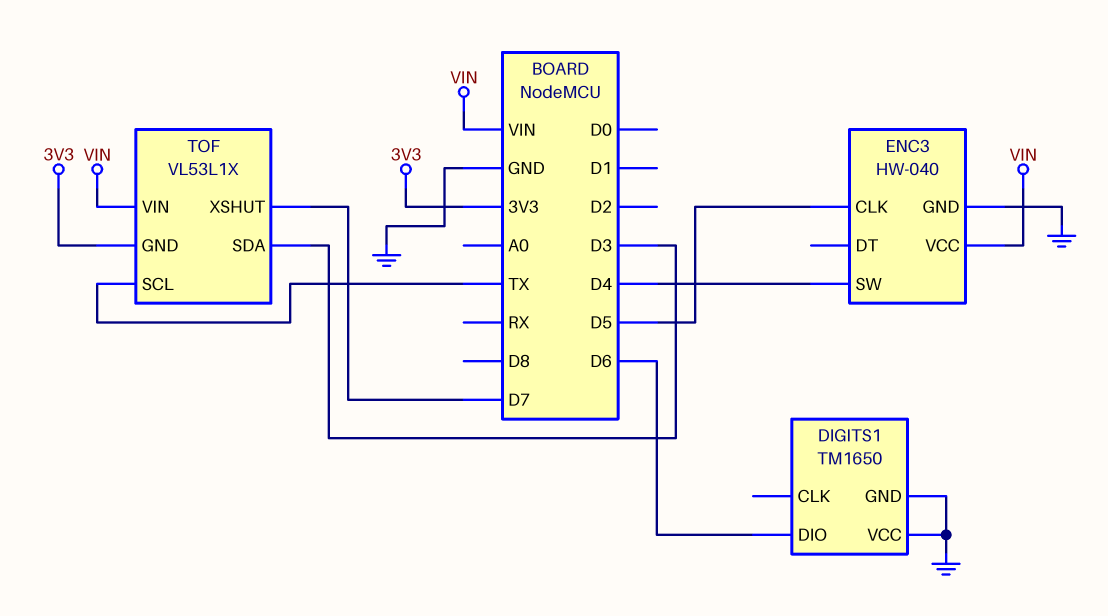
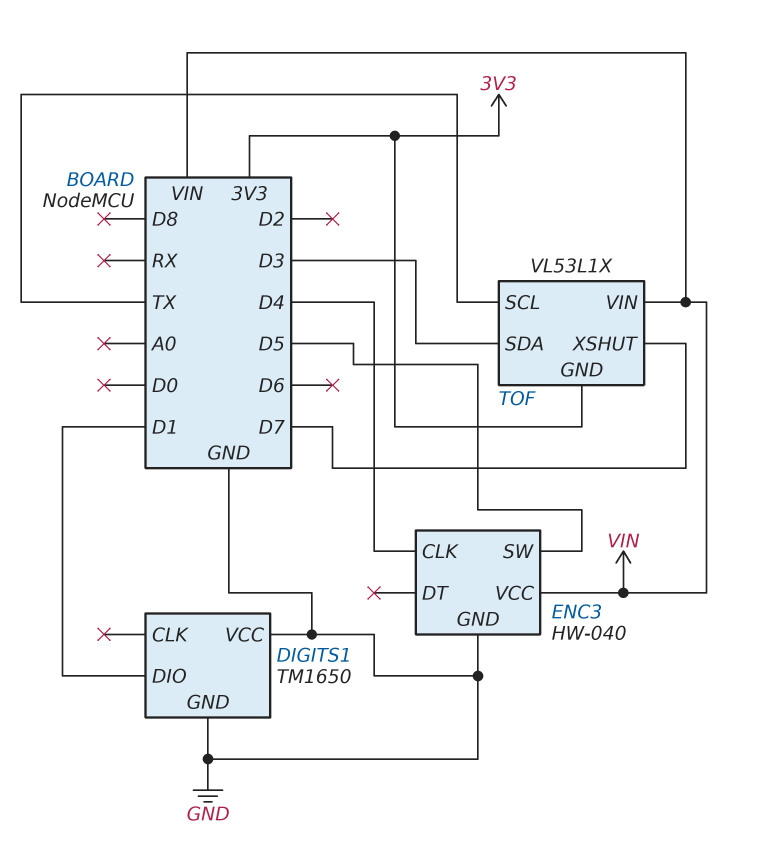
DIGITS1 pin DIO: D6 -> D1
ENC3 pin CLK: D5 -> D4
ENC3 pin SW: D4 -> D5

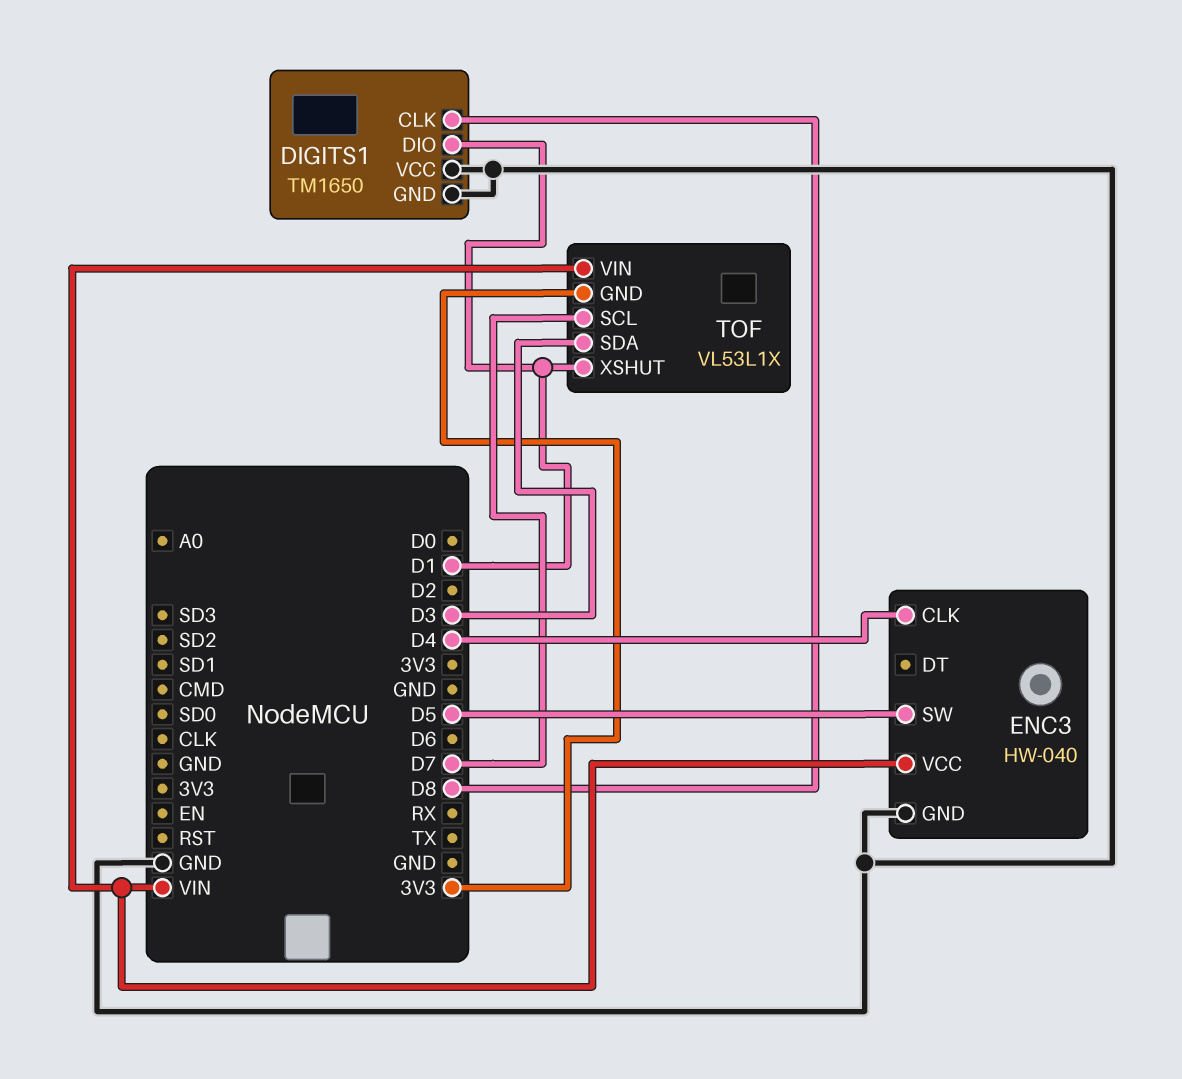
DIGITS1 pin CLK: none -> D8
TOF pin SCL: TX -> D7
TOF pin XSHUT: D7 -> D1

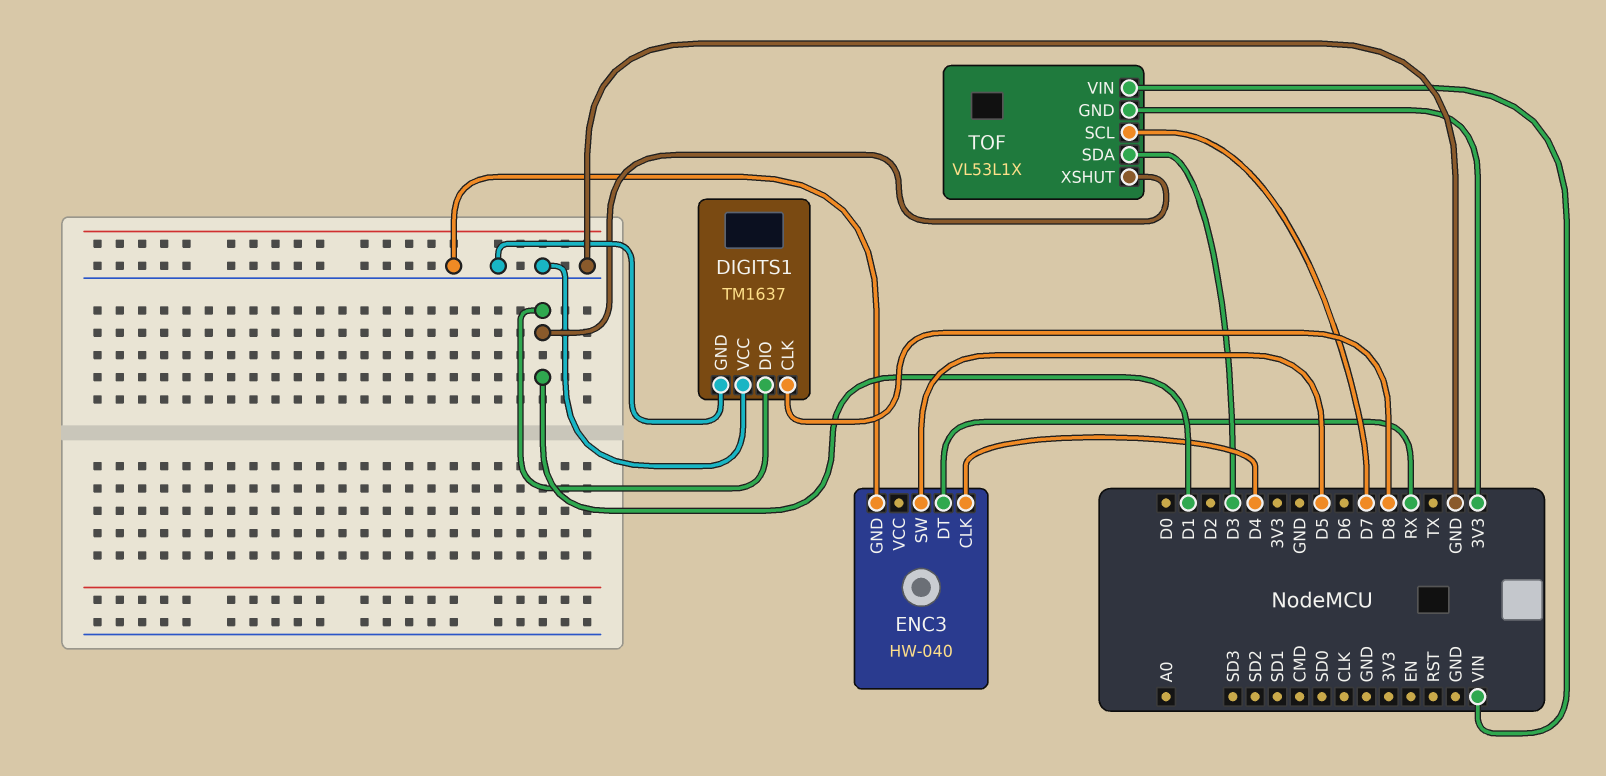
DIGITS1: TM1650 -> TM1637
ENC3 pin DT: none -> RX
ENC3 pin VCC: VIN -> none

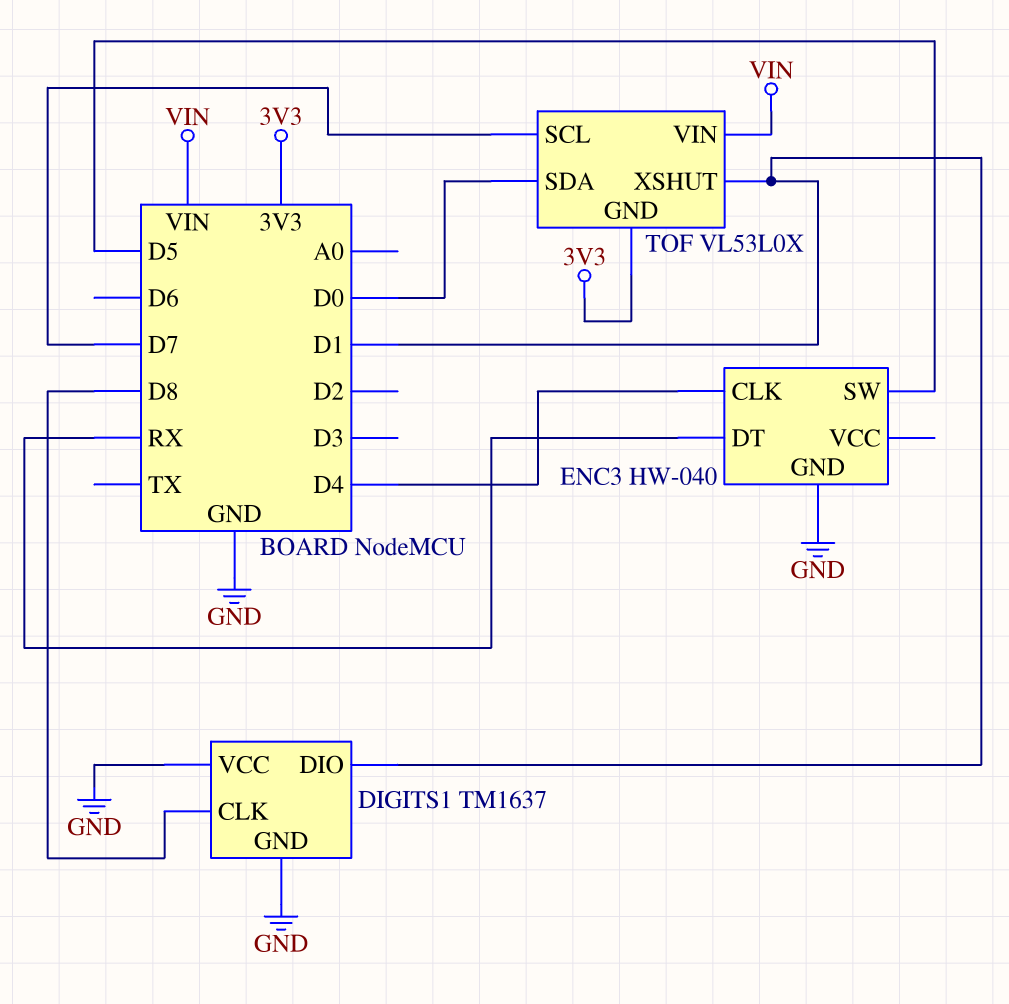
TOF: VL53L1X -> VL53L0X
TOF pin SDA: D3 -> D0

